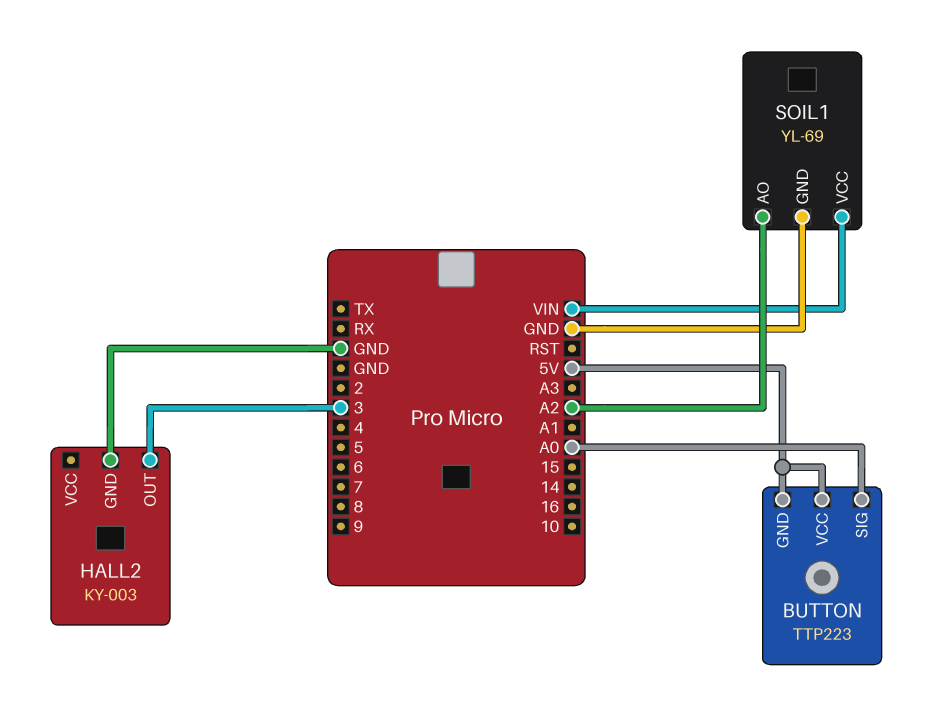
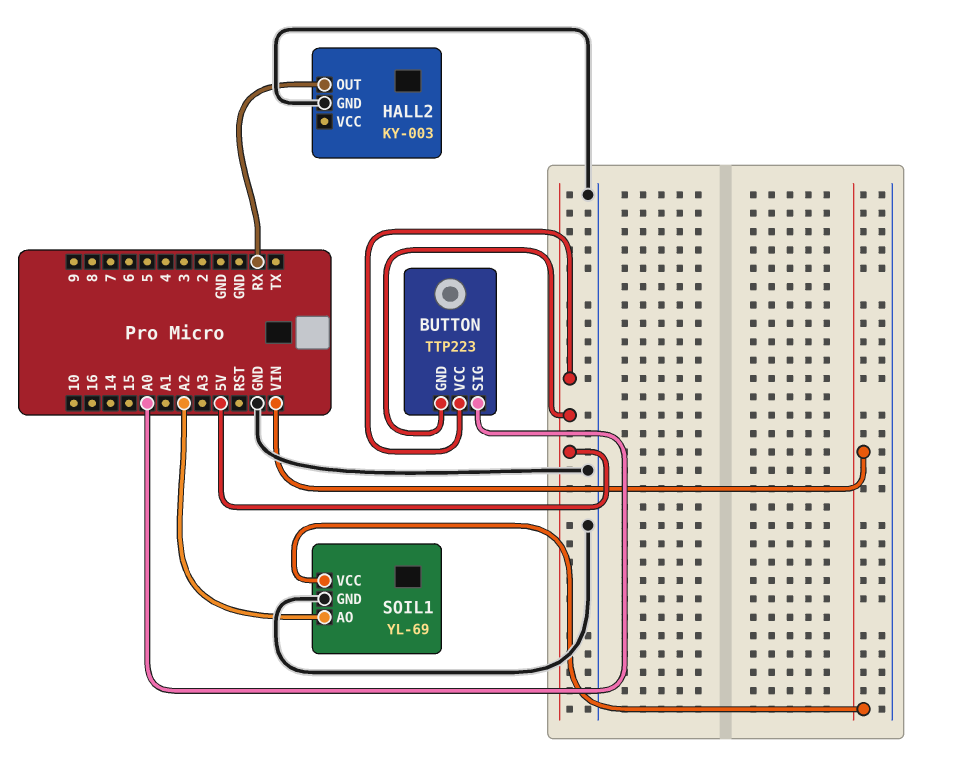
HALL2 pin OUT: 3 -> RX

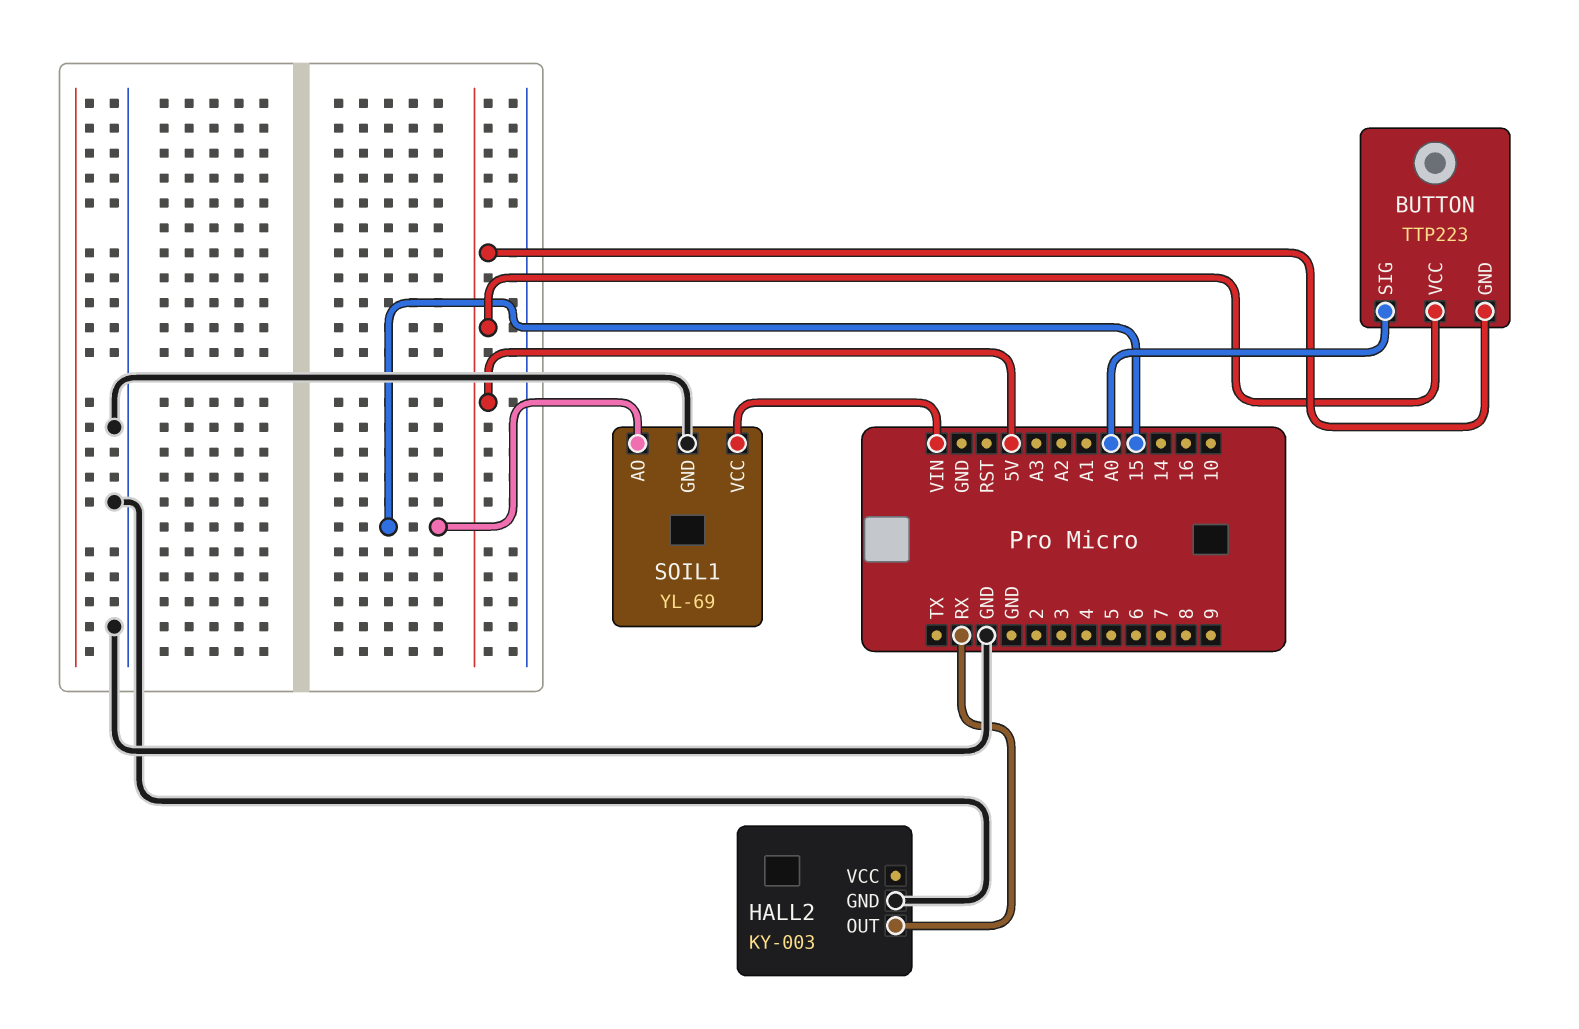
SOIL1 pin AO: A2 -> 15

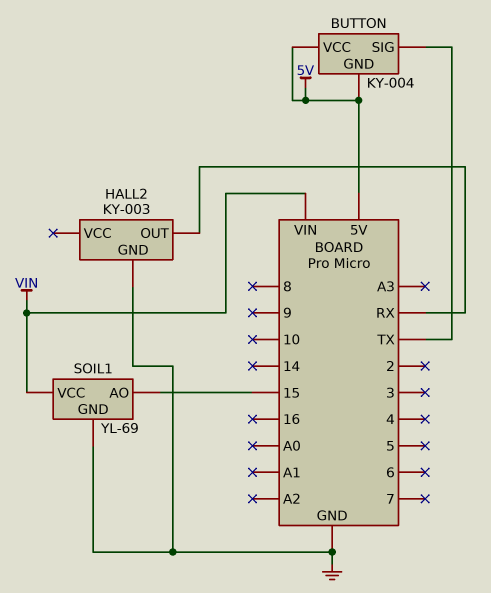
BUTTON: TTP223 -> KY-004
BUTTON pin SIG: A0 -> TX

